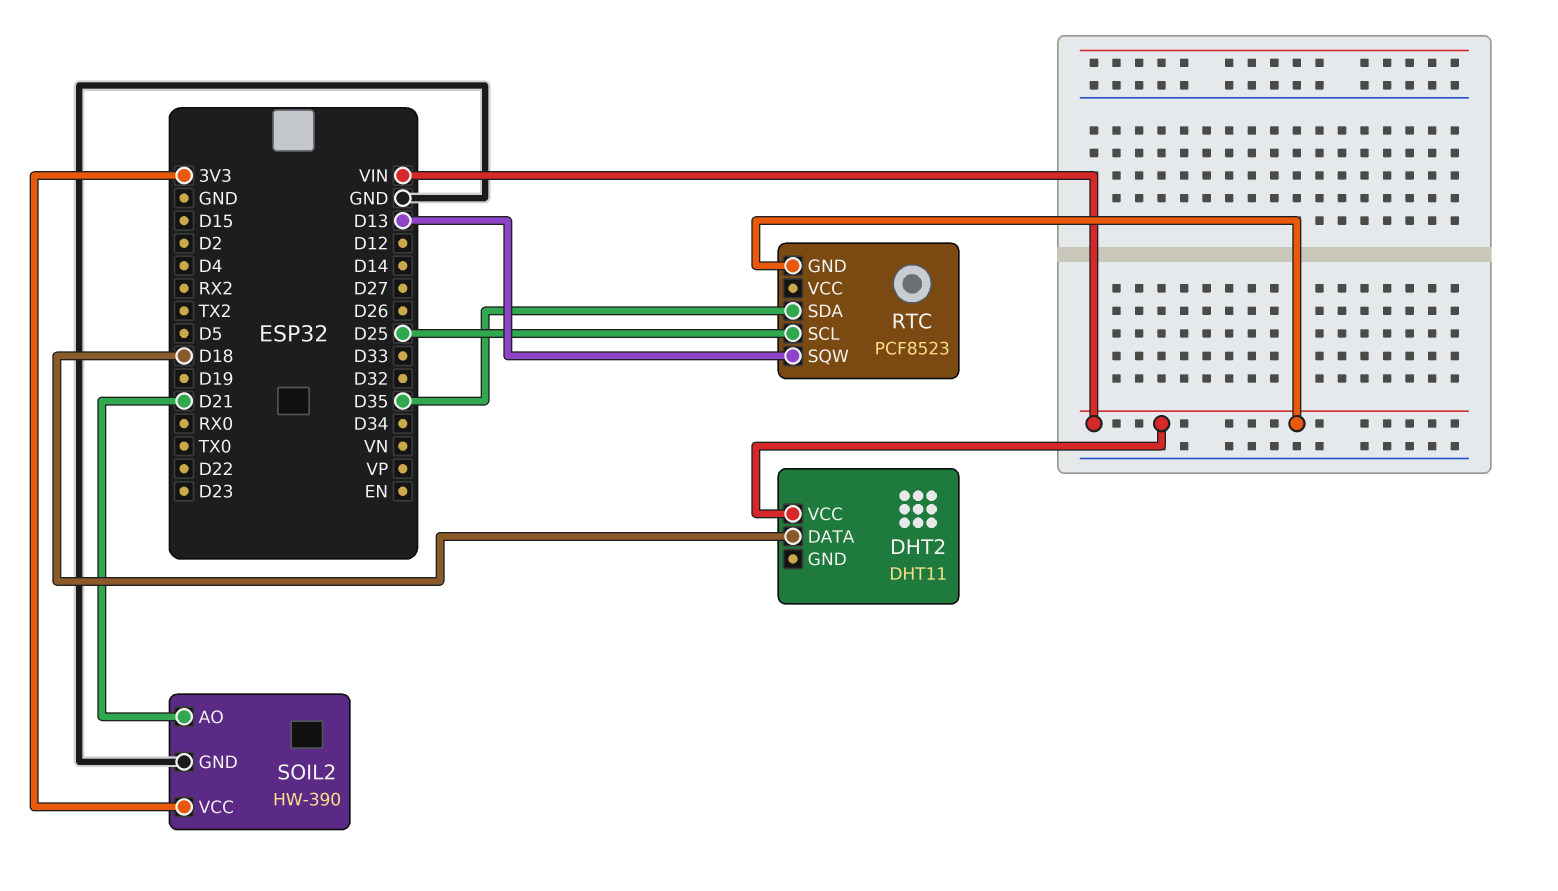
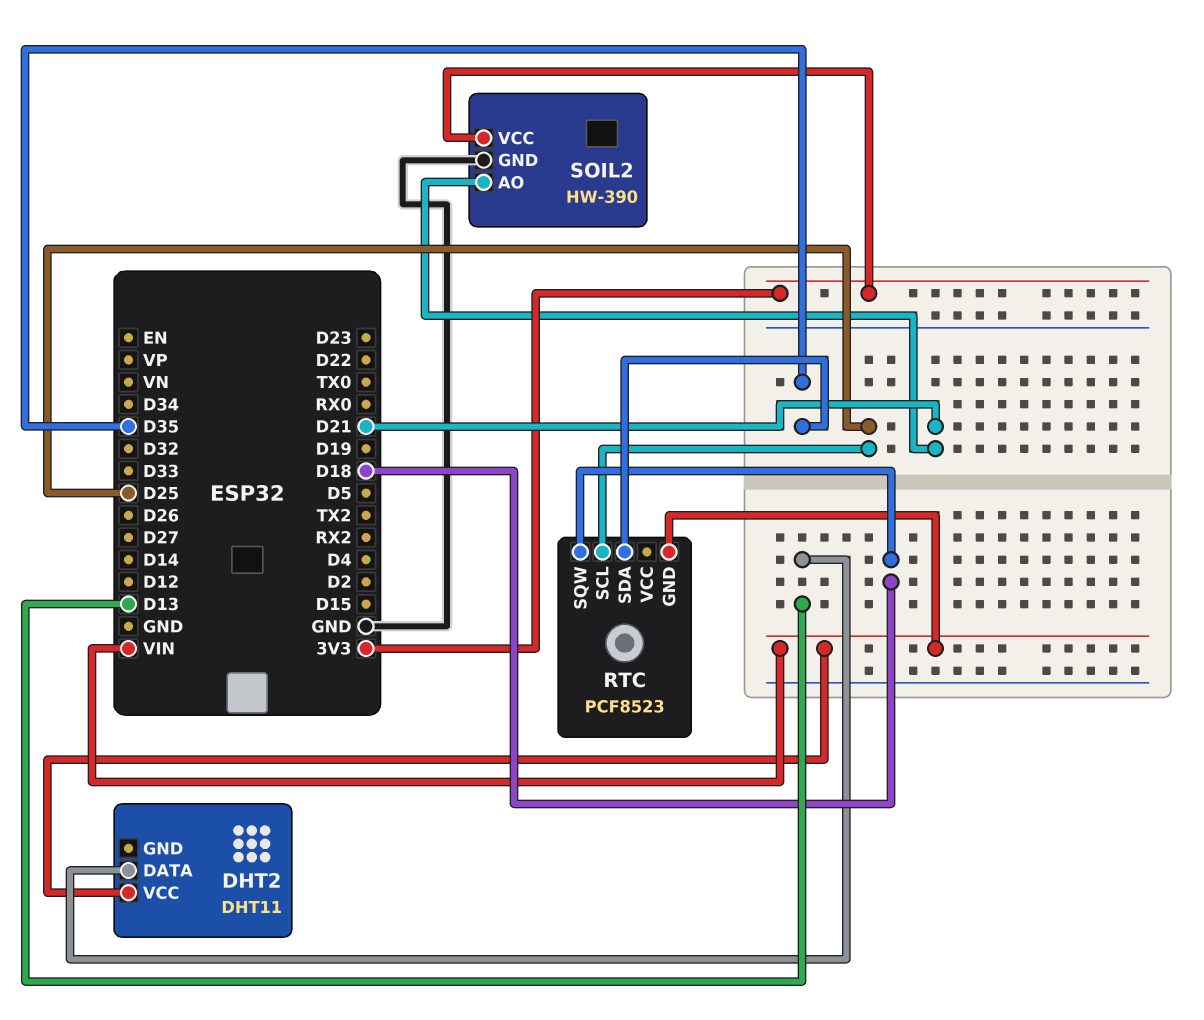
DHT2 pin DATA: D18 -> D13
RTC pin SQW: D13 -> D18

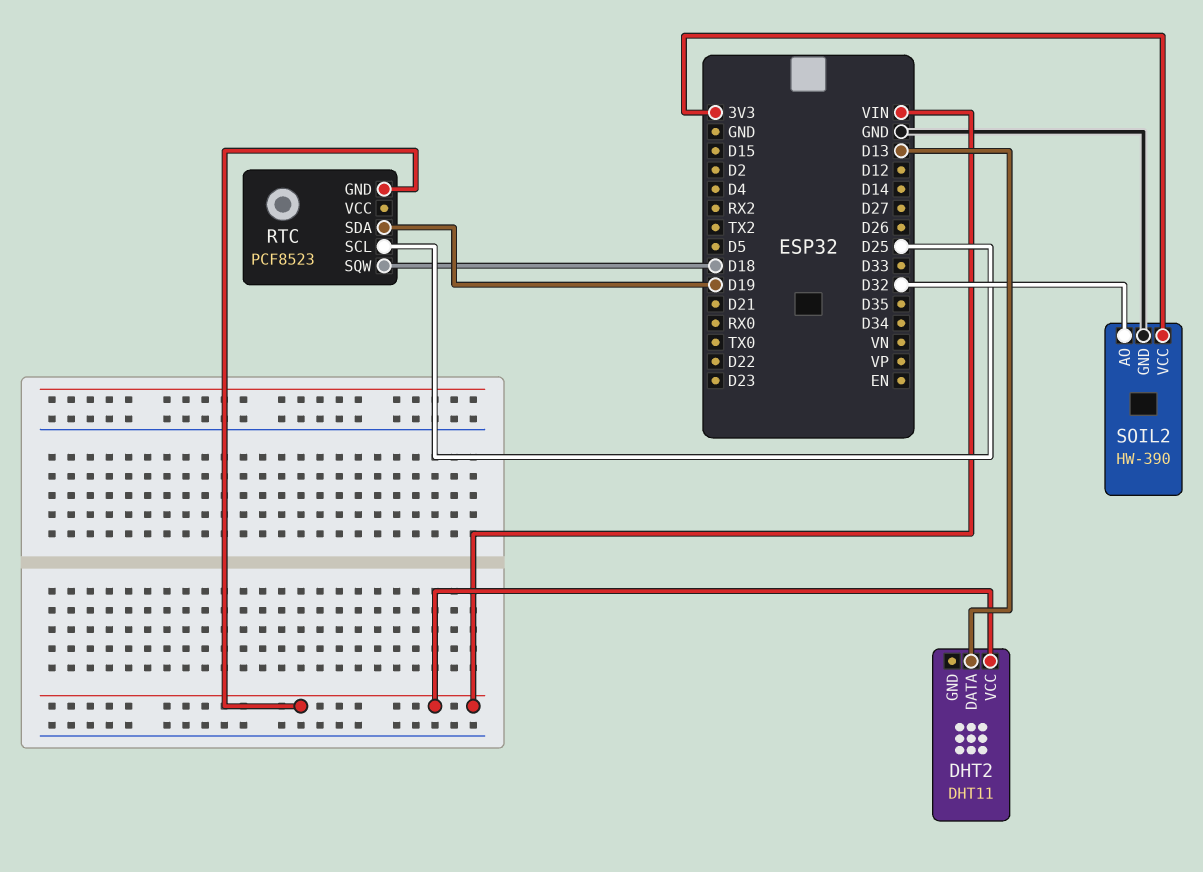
RTC pin SDA: D35 -> D19
SOIL2 pin AO: D21 -> D32

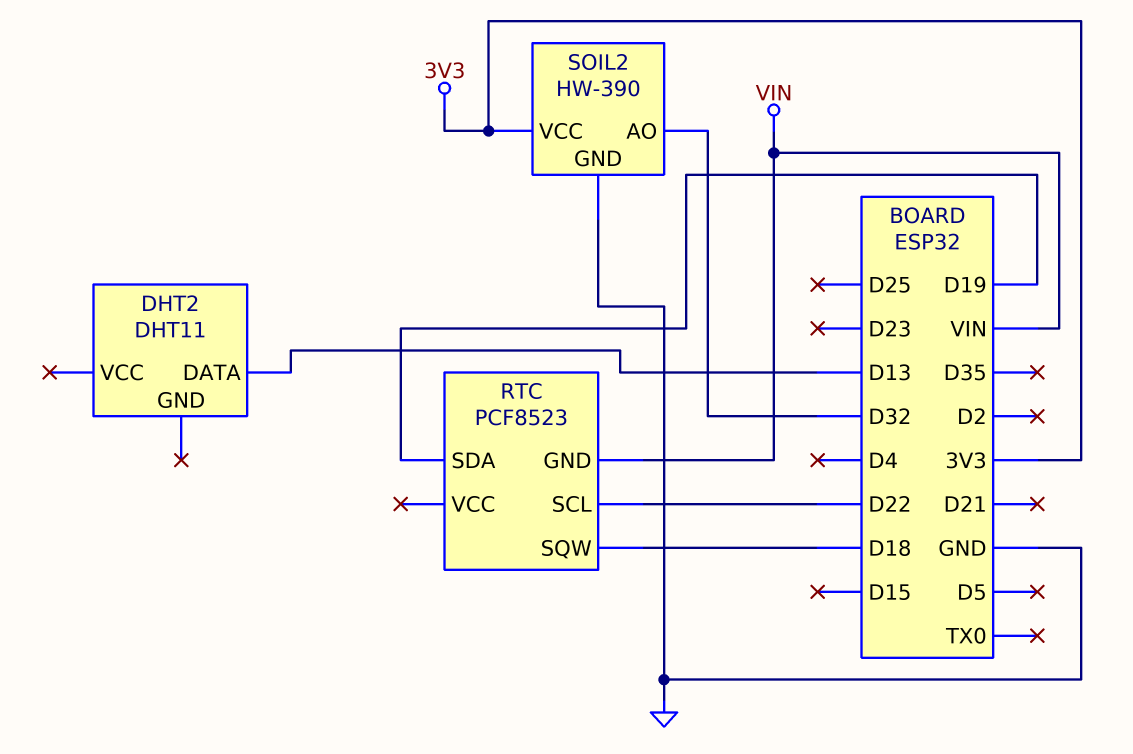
DHT2 pin VCC: VIN -> none
RTC pin SCL: D25 -> D22

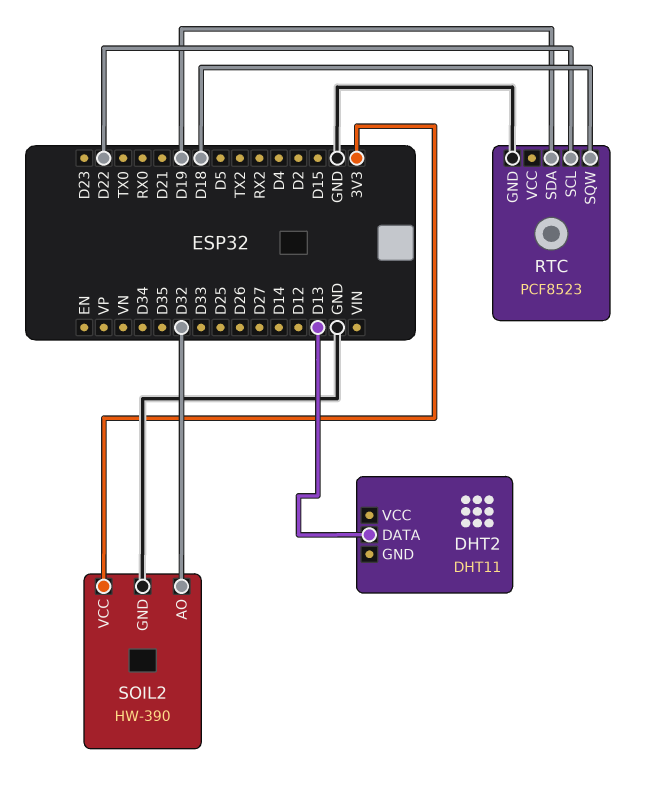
RTC pin GND: VIN -> GND

